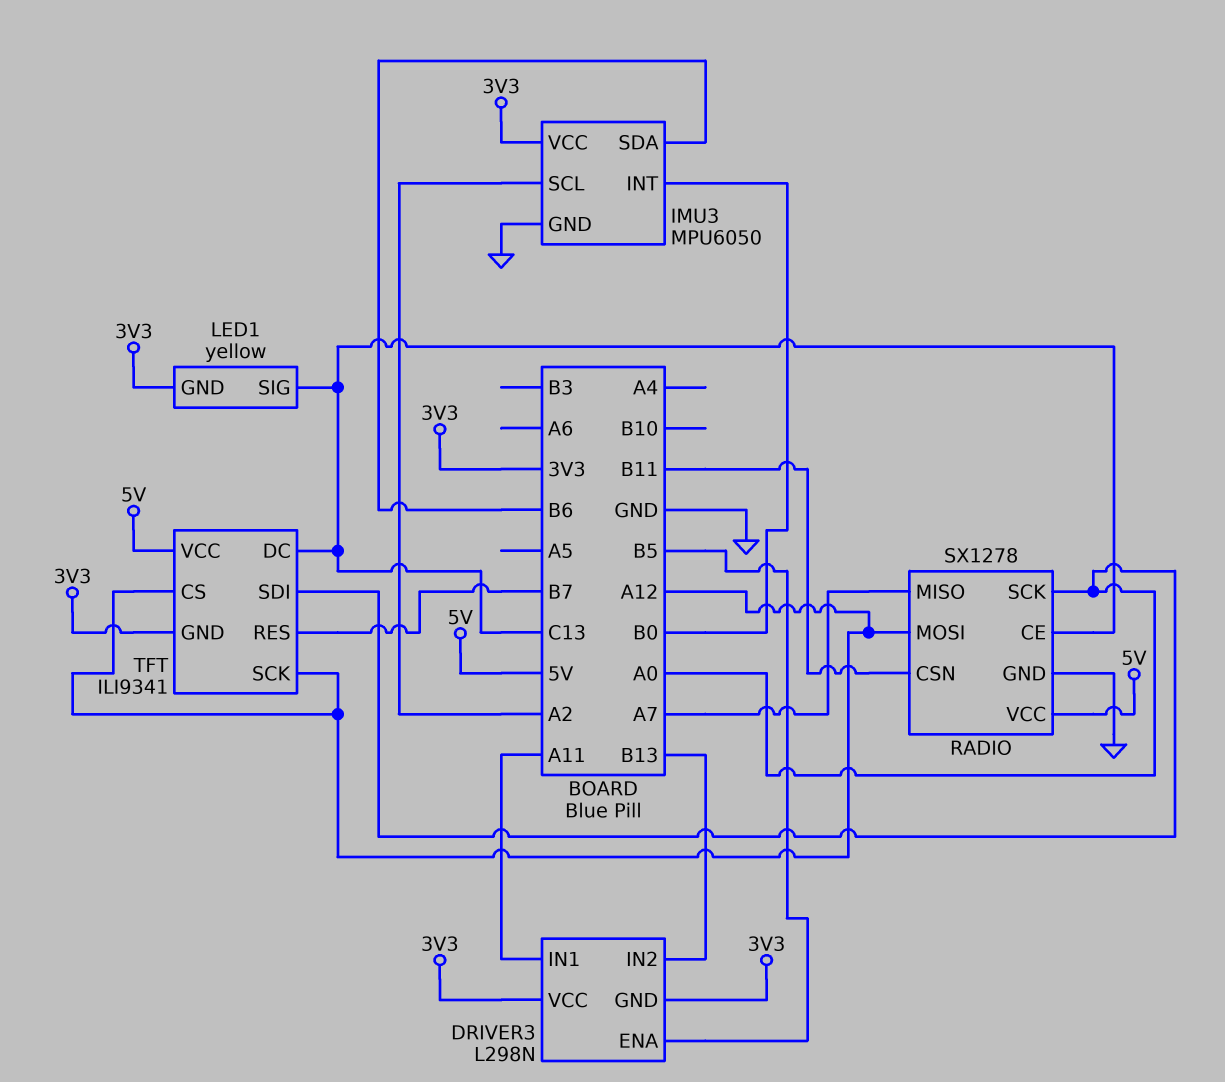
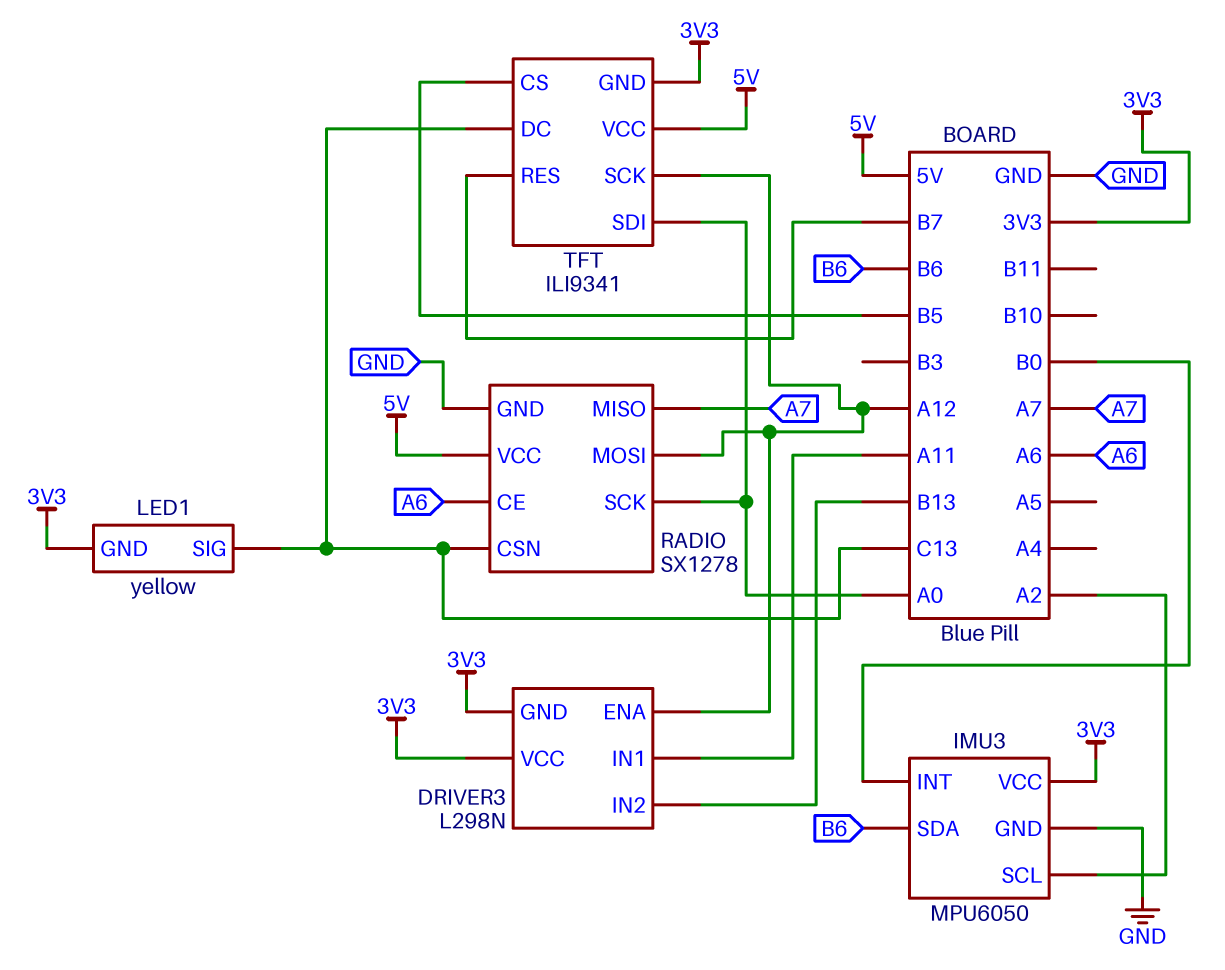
DRIVER3 pin ENA: B5 -> A12
RADIO pin CE: C13 -> A6
RADIO pin CSN: B11 -> C13
TFT pin CS: A12 -> B5

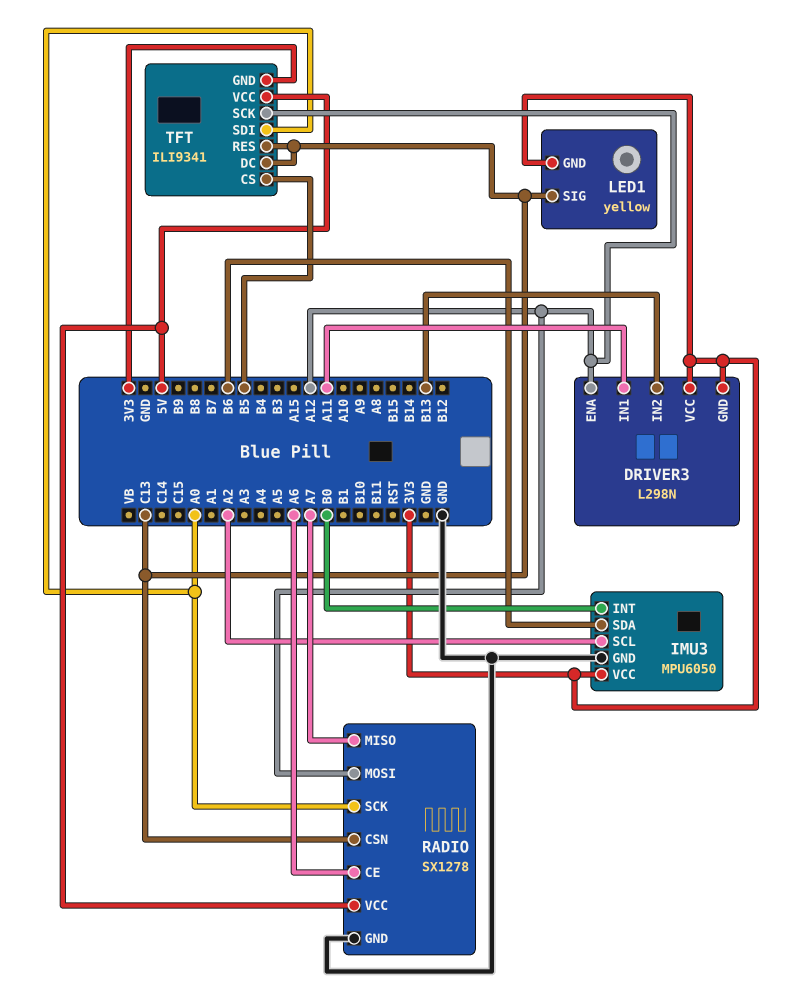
TFT pin RES: B7 -> C13

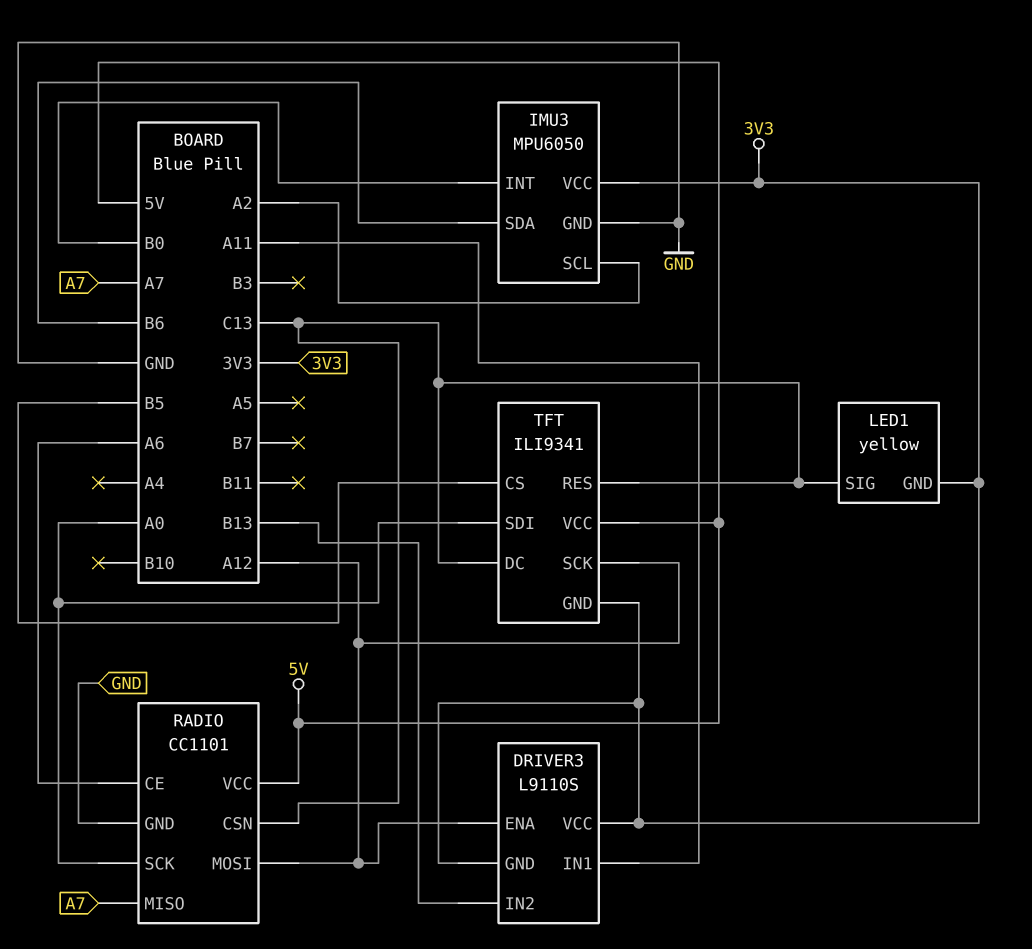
DRIVER3: L298N -> L9110S
RADIO: SX1278 -> CC1101

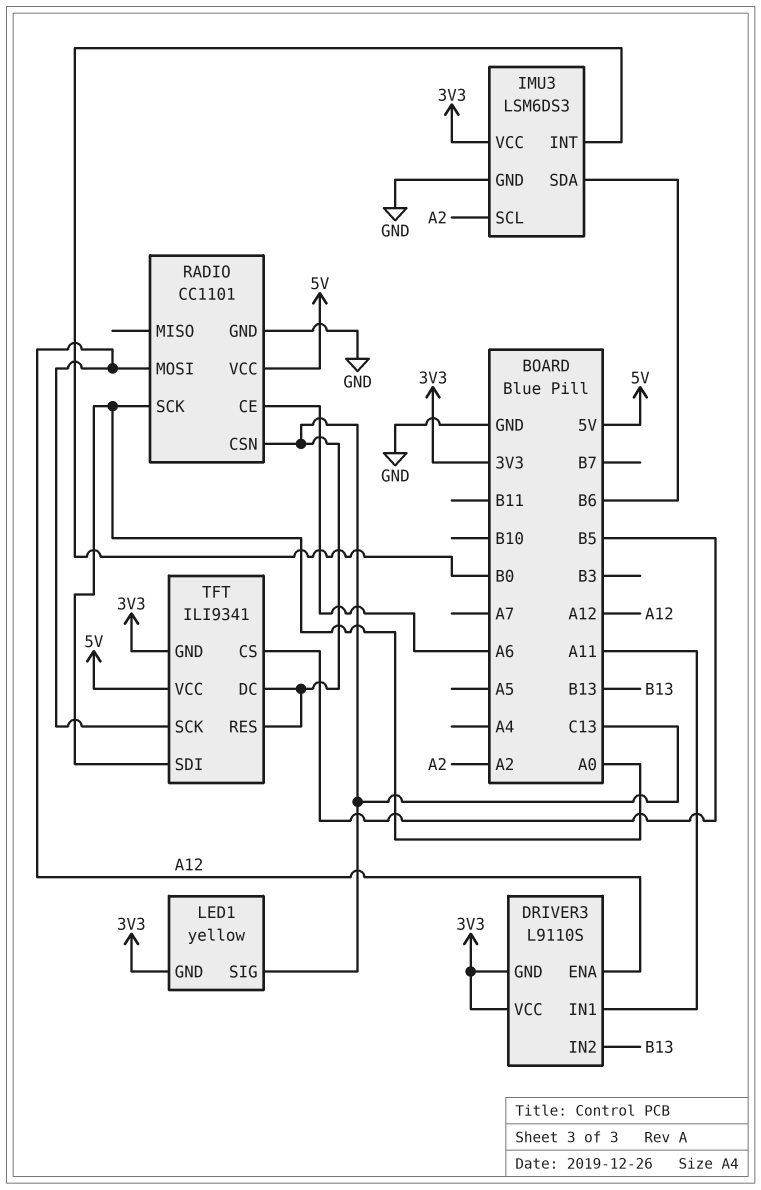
IMU3: MPU6050 -> LSM6DS3
RADIO pin MISO: A7 -> none

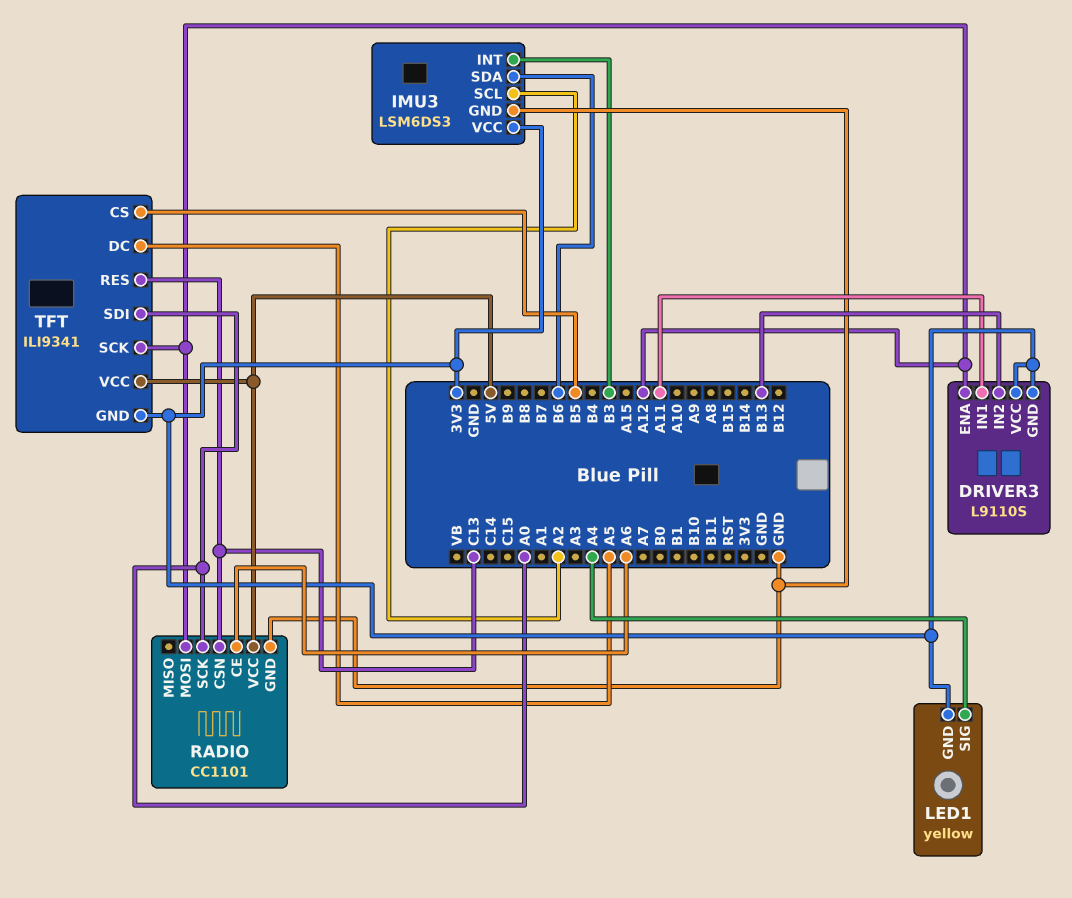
IMU3 pin INT: B0 -> B3
LED1 pin SIG: C13 -> A4
TFT pin DC: C13 -> A5

